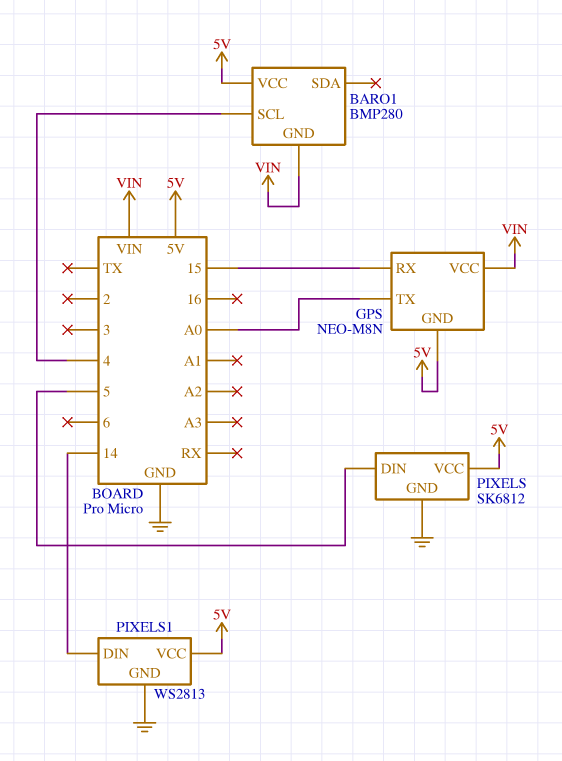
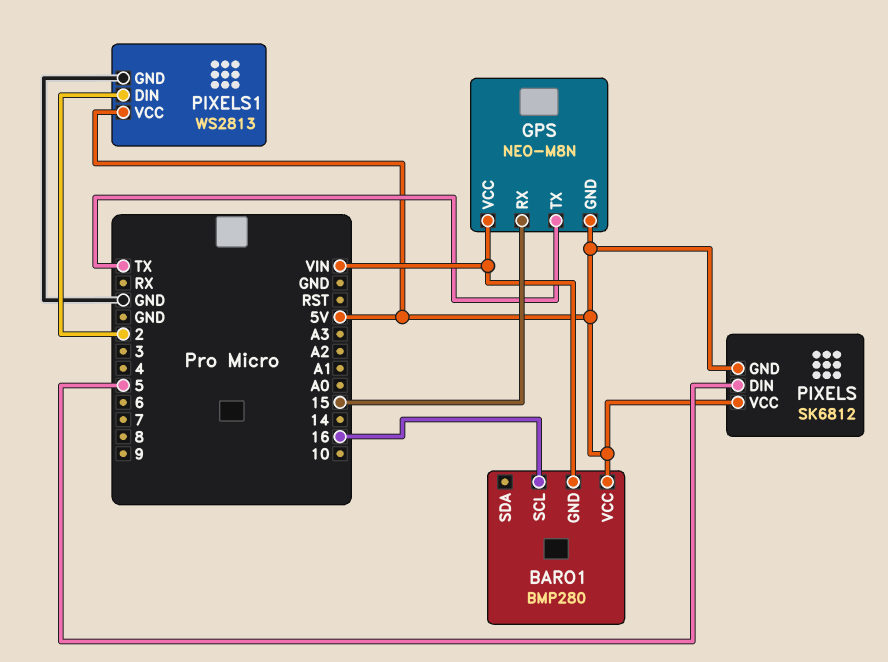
BARO1 pin SCL: 4 -> 16
GPS pin TX: A0 -> TX
PIXELS pin GND: GND -> 5V
PIXELS1 pin DIN: 14 -> 2

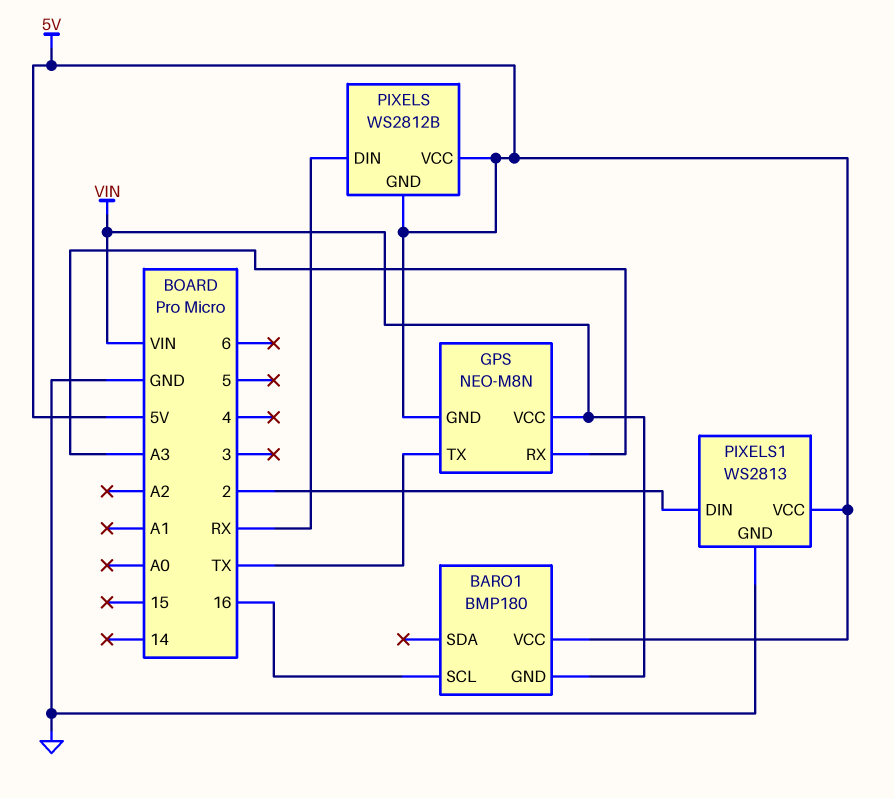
BARO1: BMP280 -> BMP180
GPS pin RX: 15 -> A3
PIXELS: SK6812 -> WS2812B
PIXELS pin DIN: 5 -> RX

